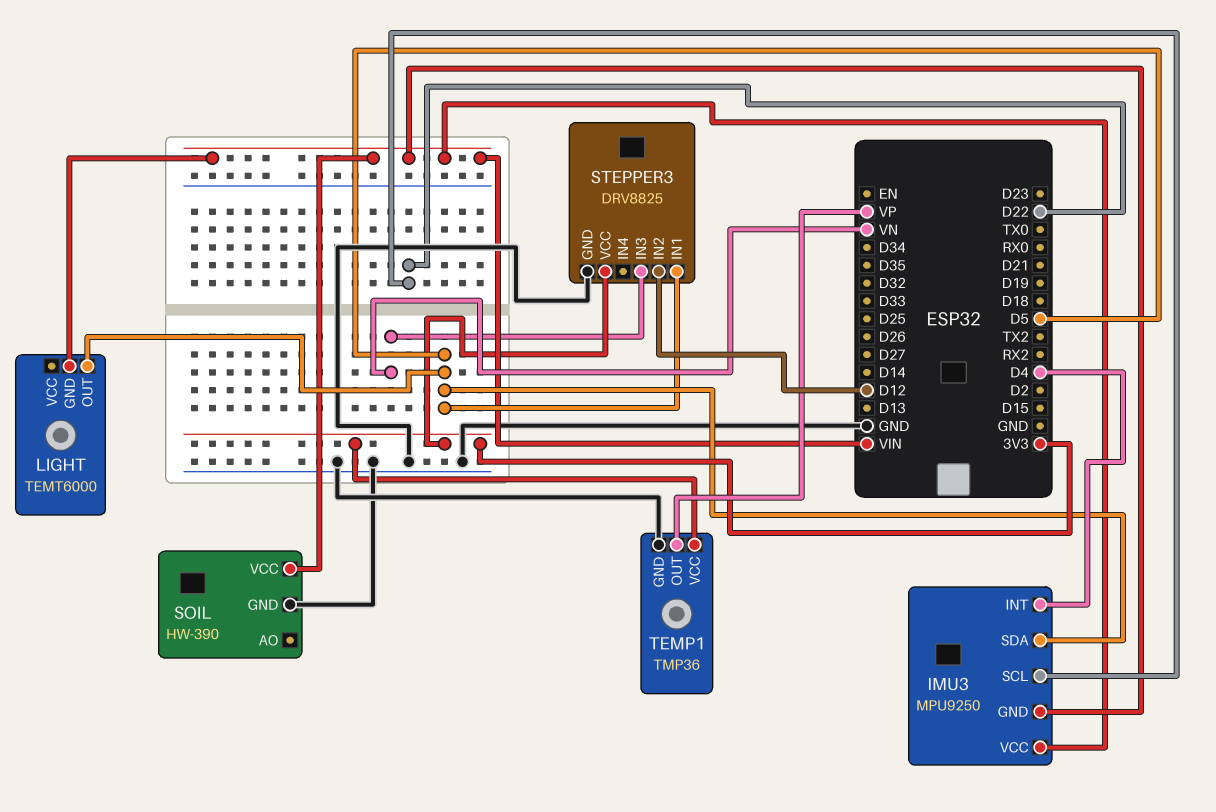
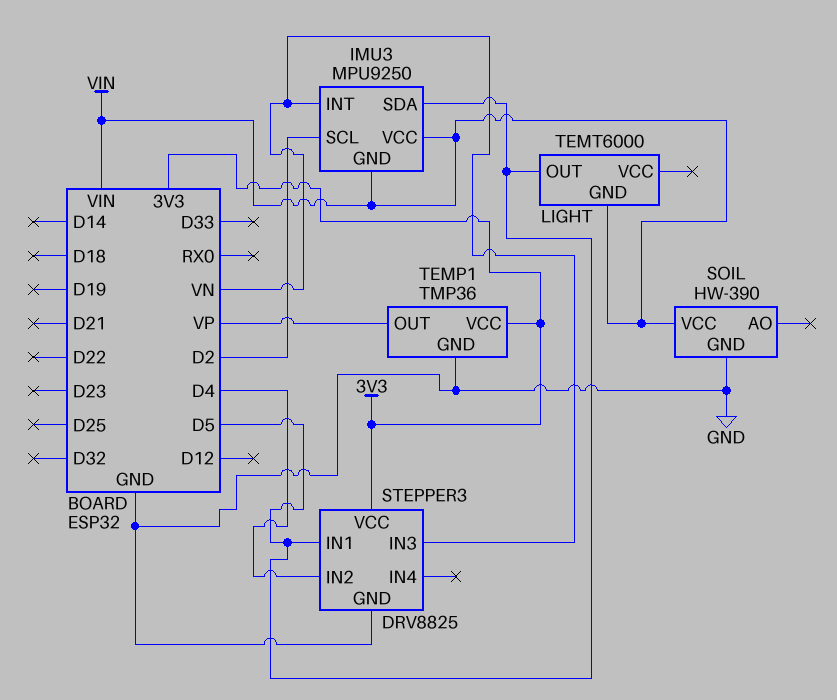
IMU3 pin INT: D4 -> VN
IMU3 pin SCL: D22 -> D2
STEPPER3 pin IN2: D12 -> D4

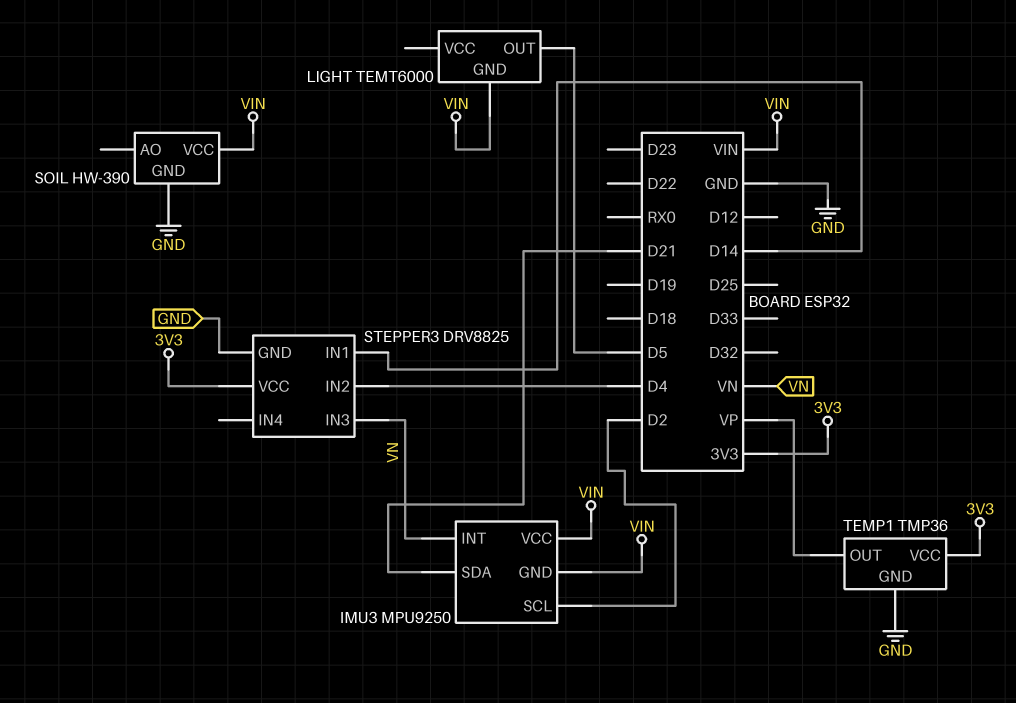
IMU3 pin SDA: D5 -> D21
STEPPER3 pin IN1: D5 -> D14

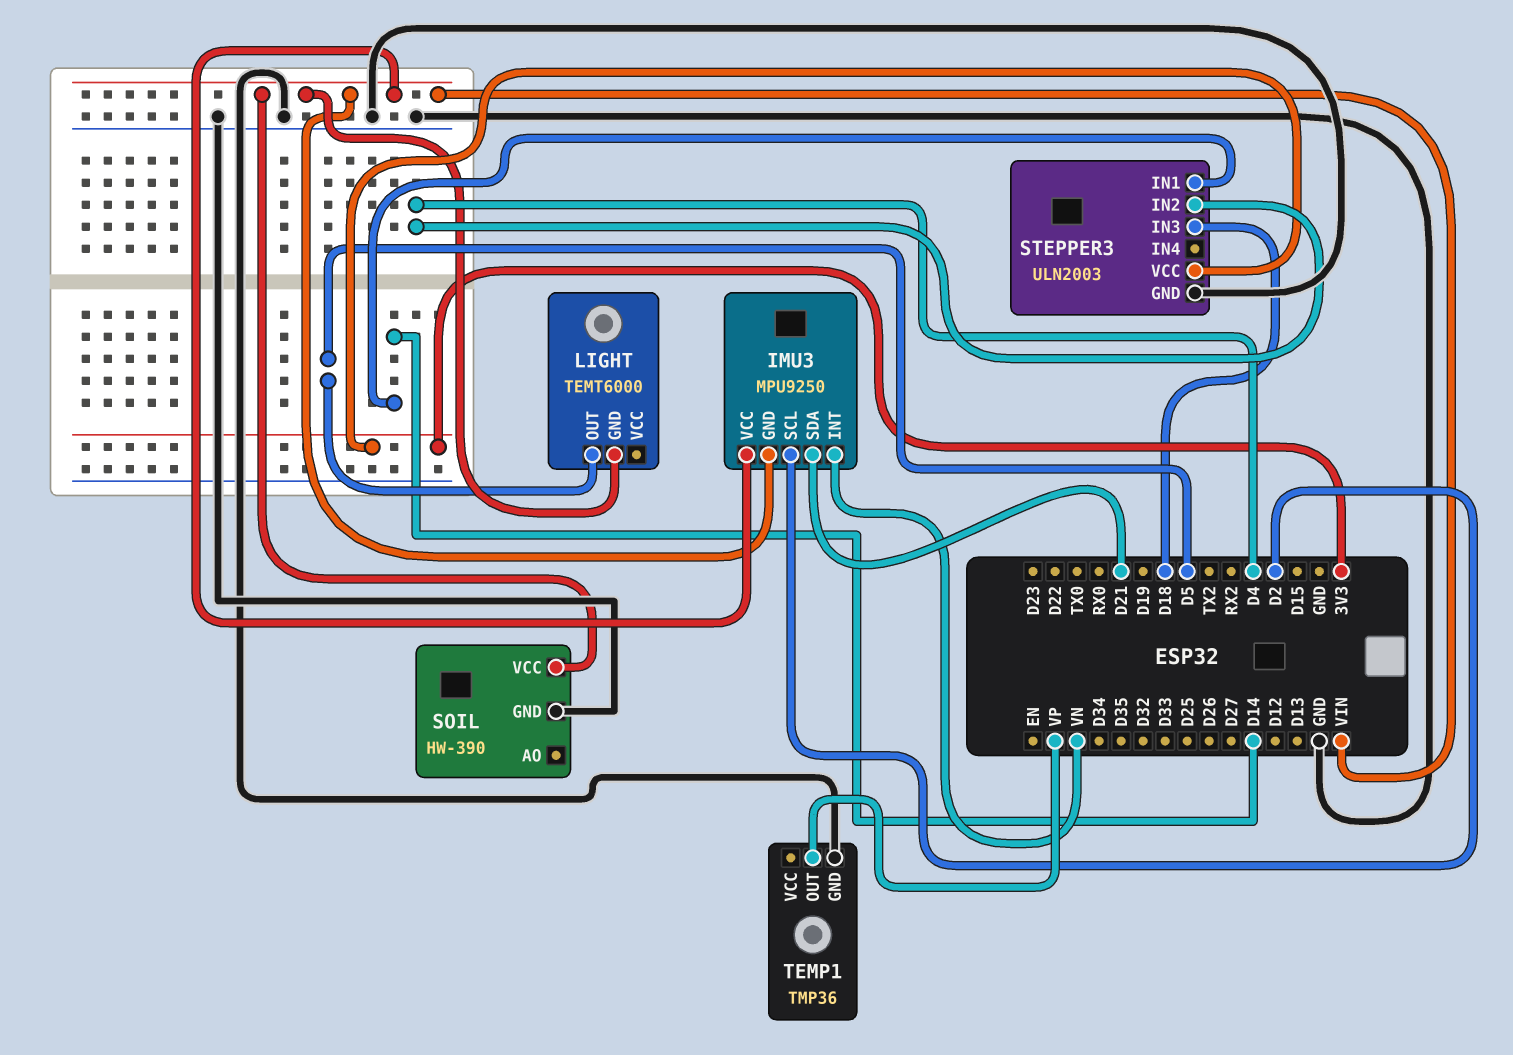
STEPPER3: DRV8825 -> ULN2003
STEPPER3 pin IN3: VN -> D18
TEMP1 pin VCC: 3V3 -> none

